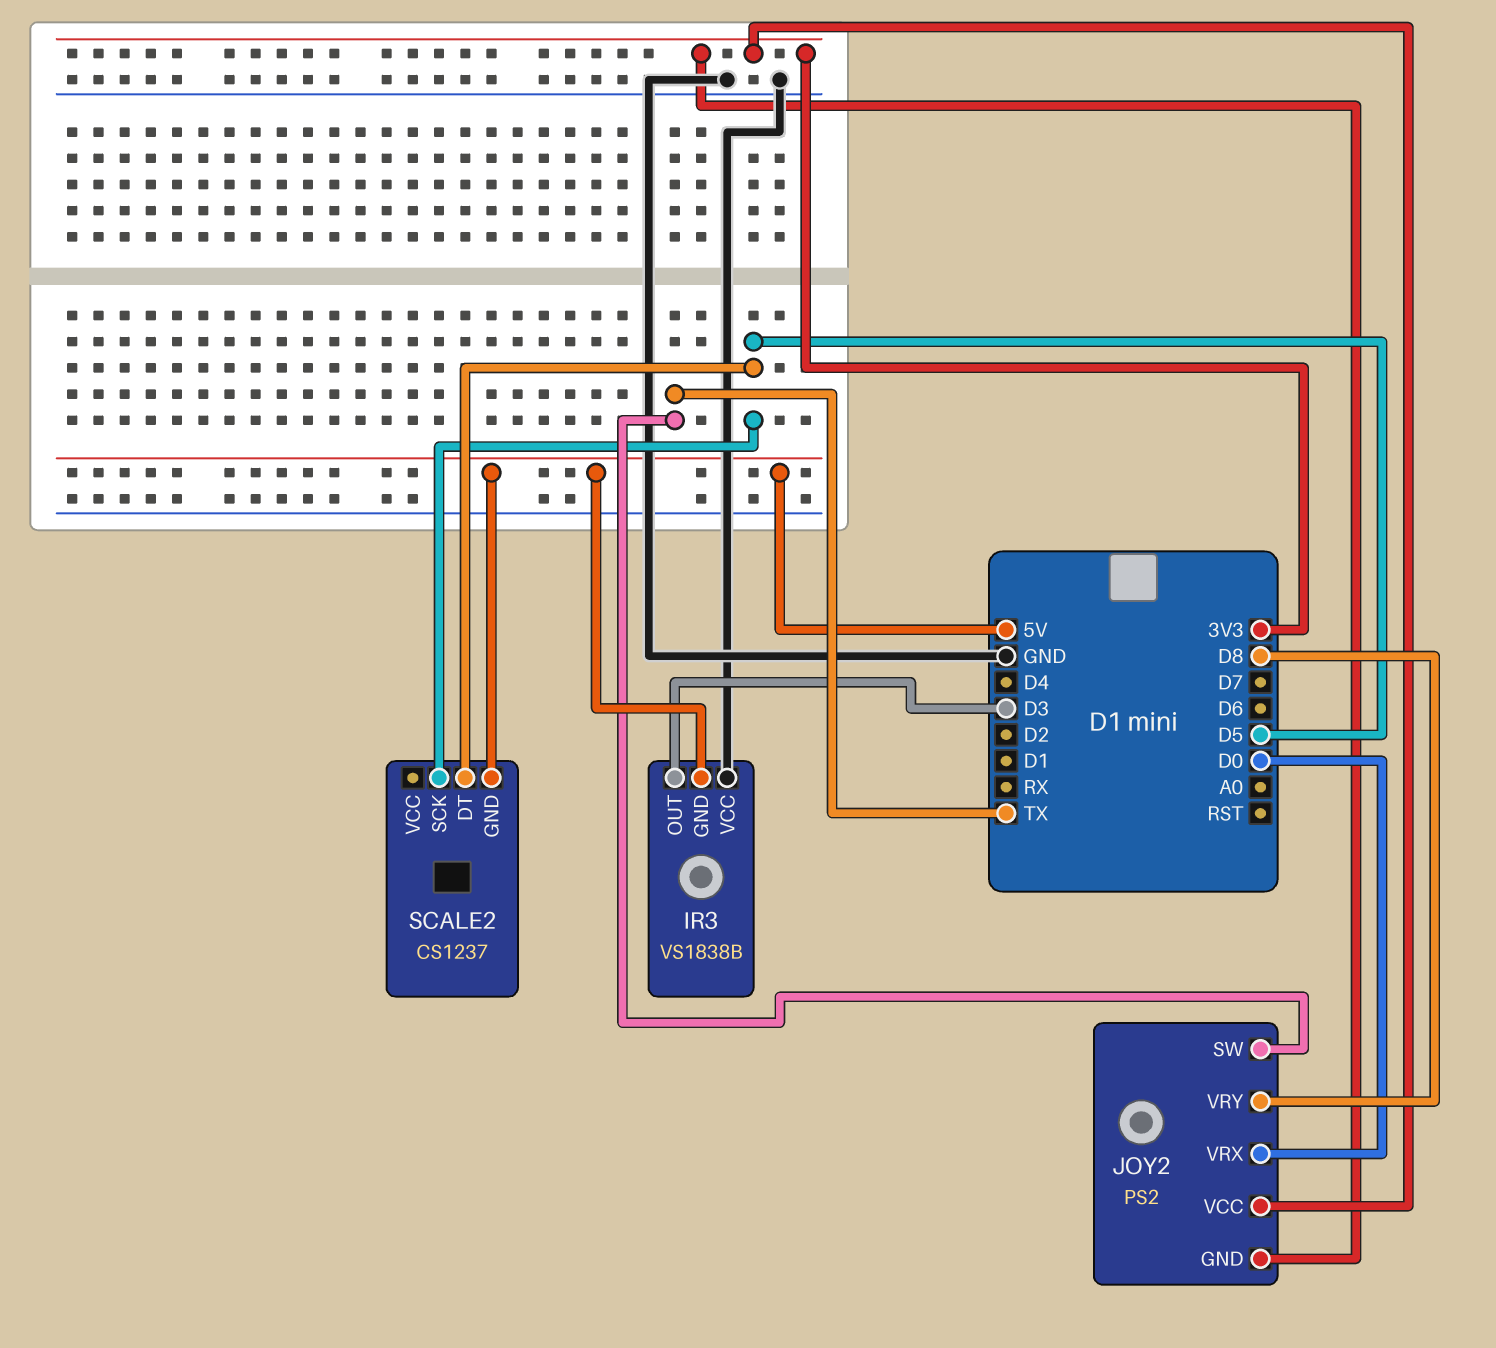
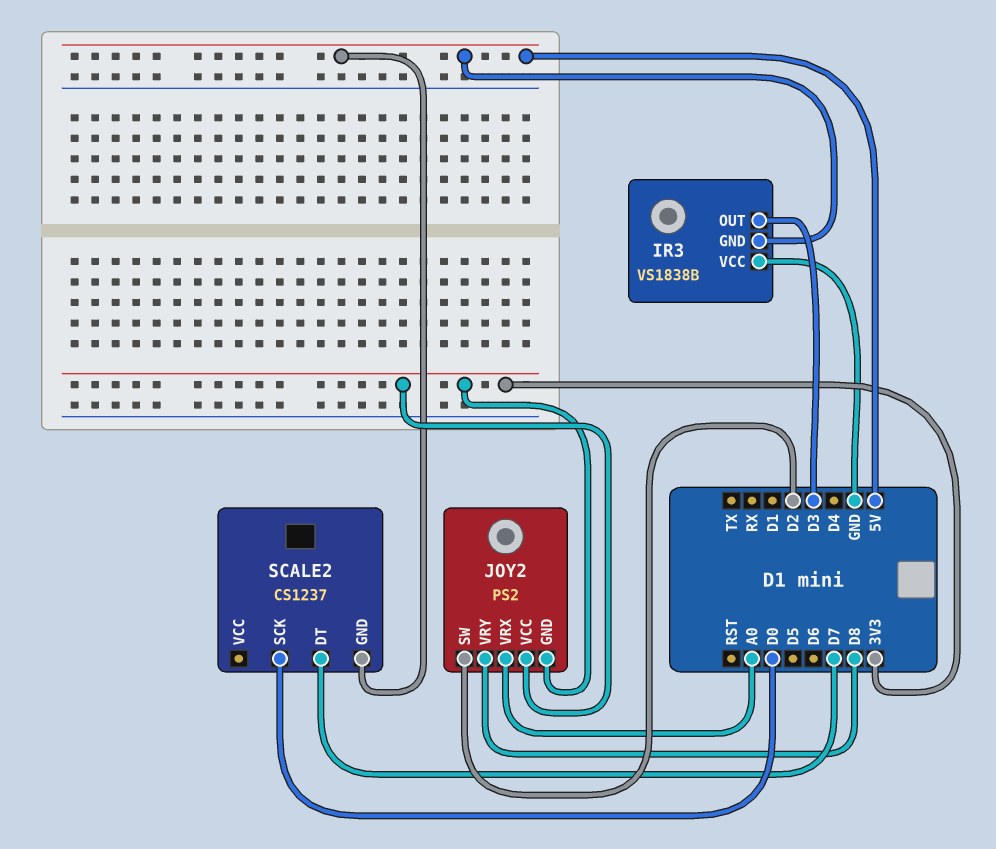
JOY2 pin SW: TX -> D2
JOY2 pin VRX: D0 -> A0
SCALE2 pin DT: D5 -> D7
SCALE2 pin SCK: D5 -> D0

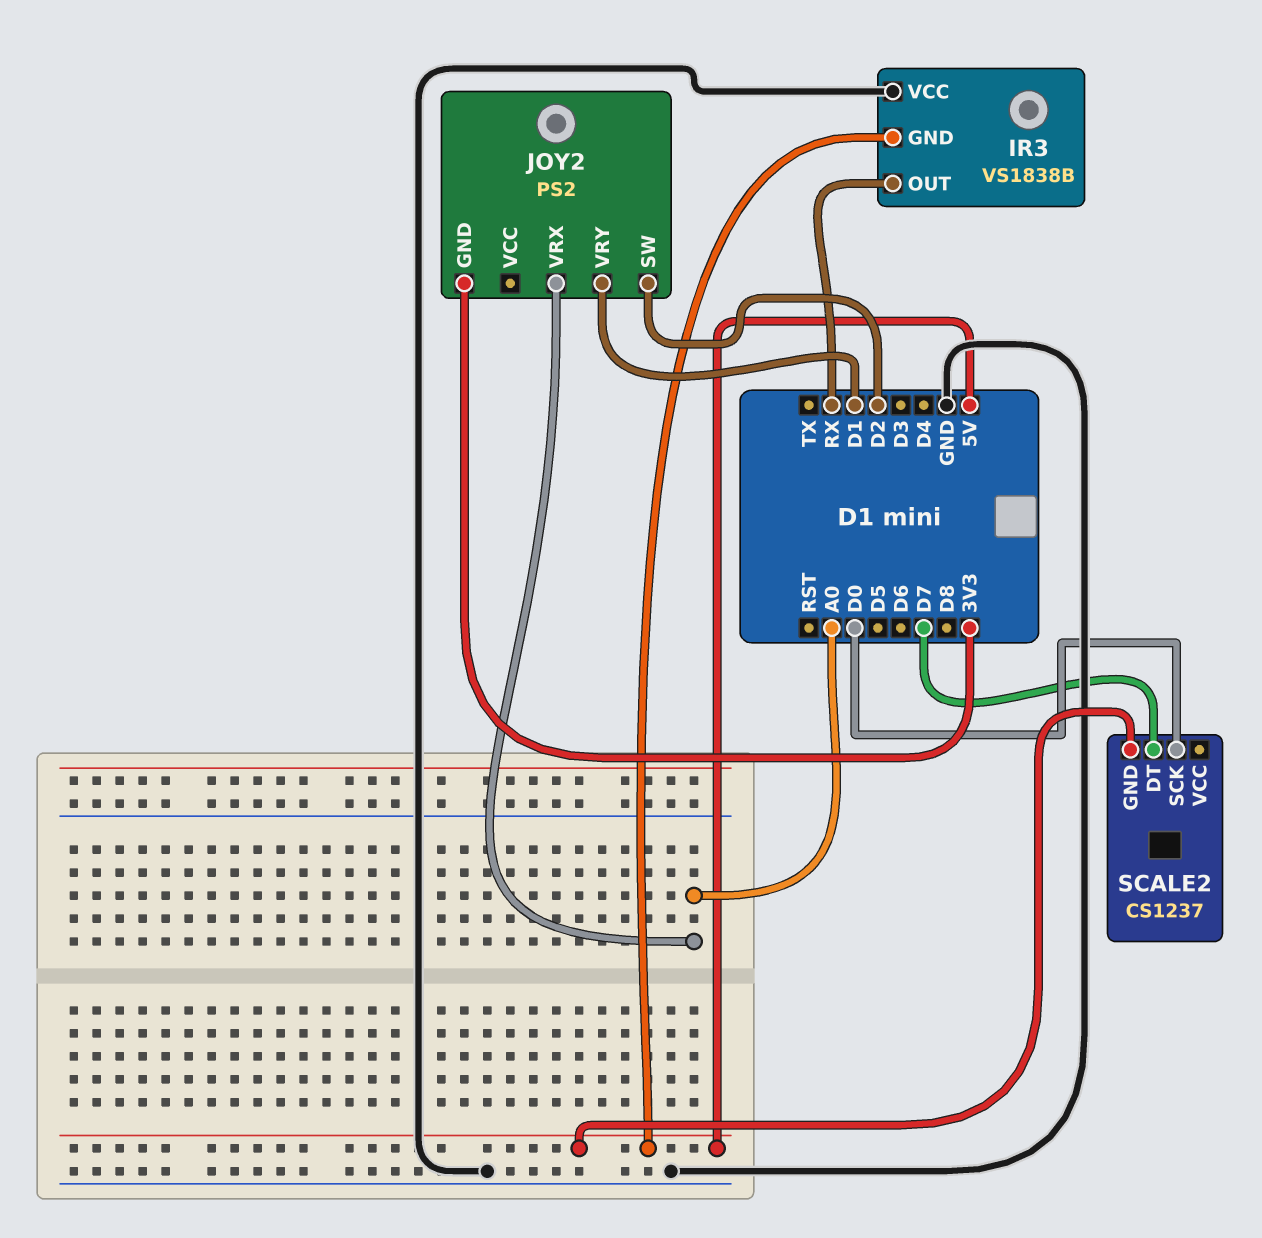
IR3 pin OUT: D3 -> RX
JOY2 pin VCC: 3V3 -> none
JOY2 pin VRY: D8 -> D1

